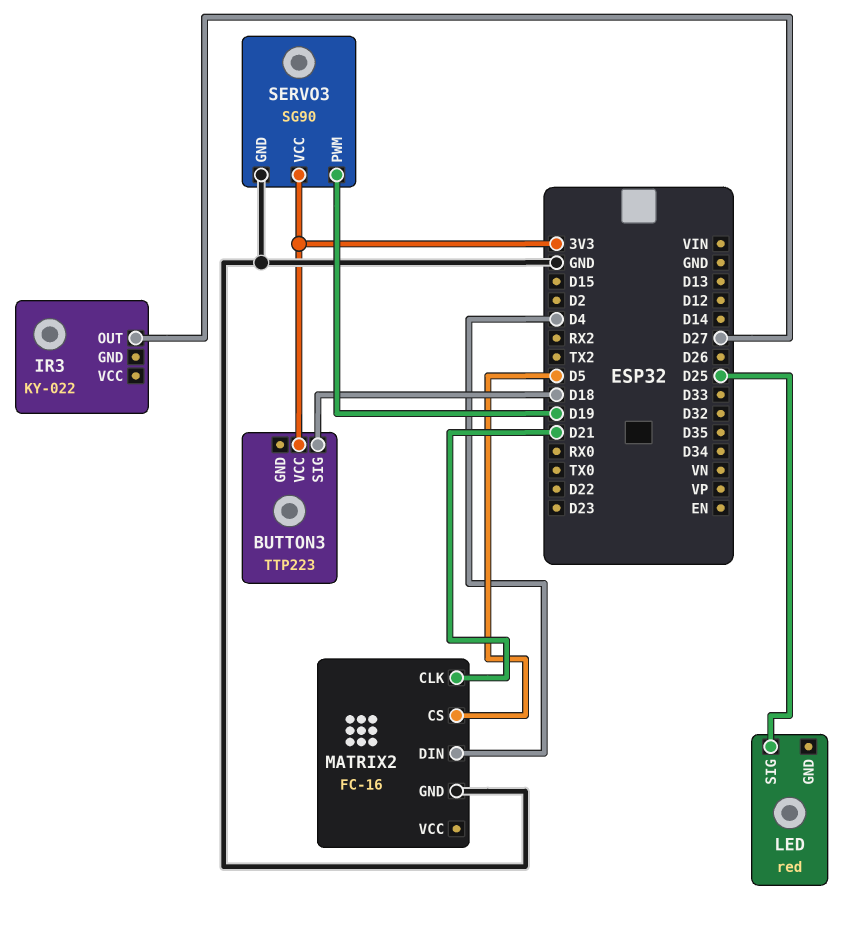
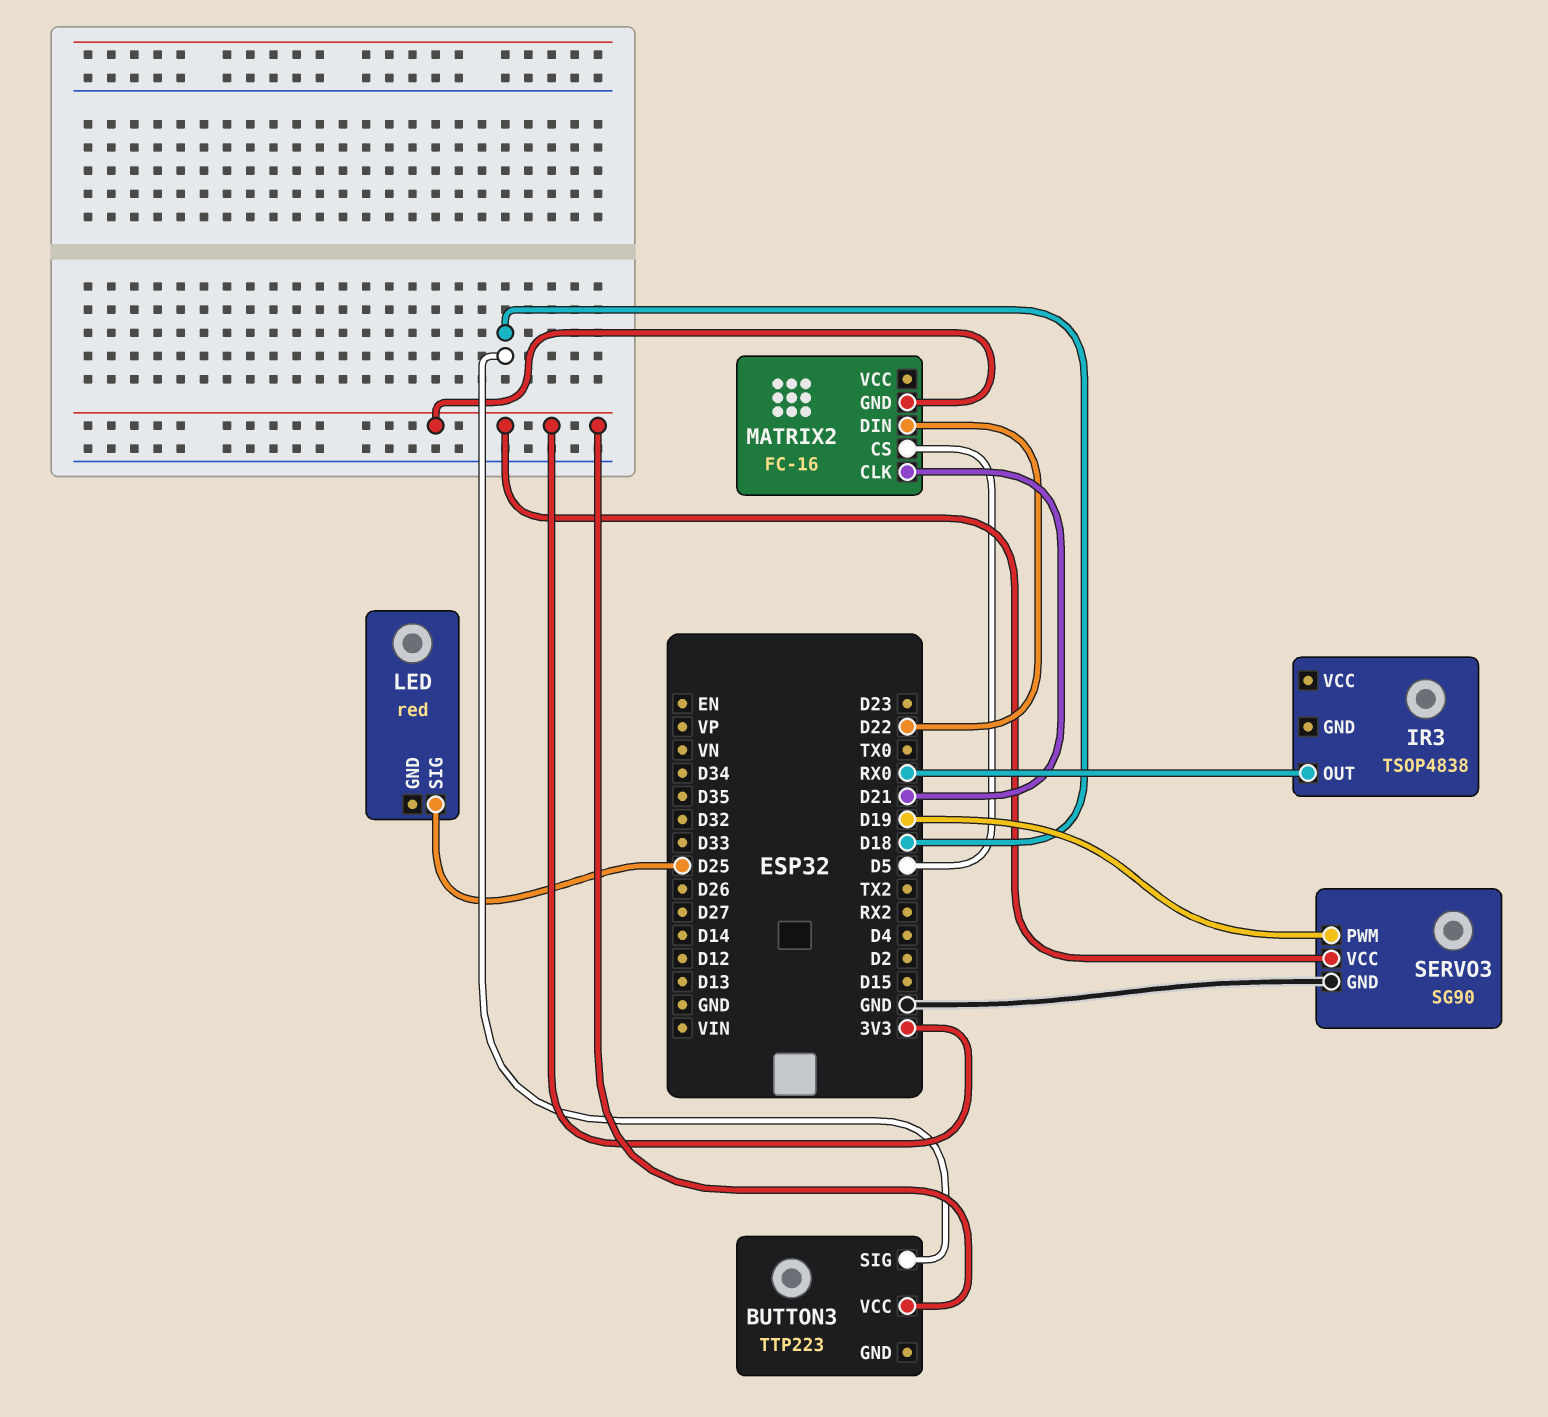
IR3: KY-022 -> TSOP4838
IR3 pin OUT: D27 -> RX0
MATRIX2 pin DIN: D4 -> D22
MATRIX2 pin GND: GND -> 3V3

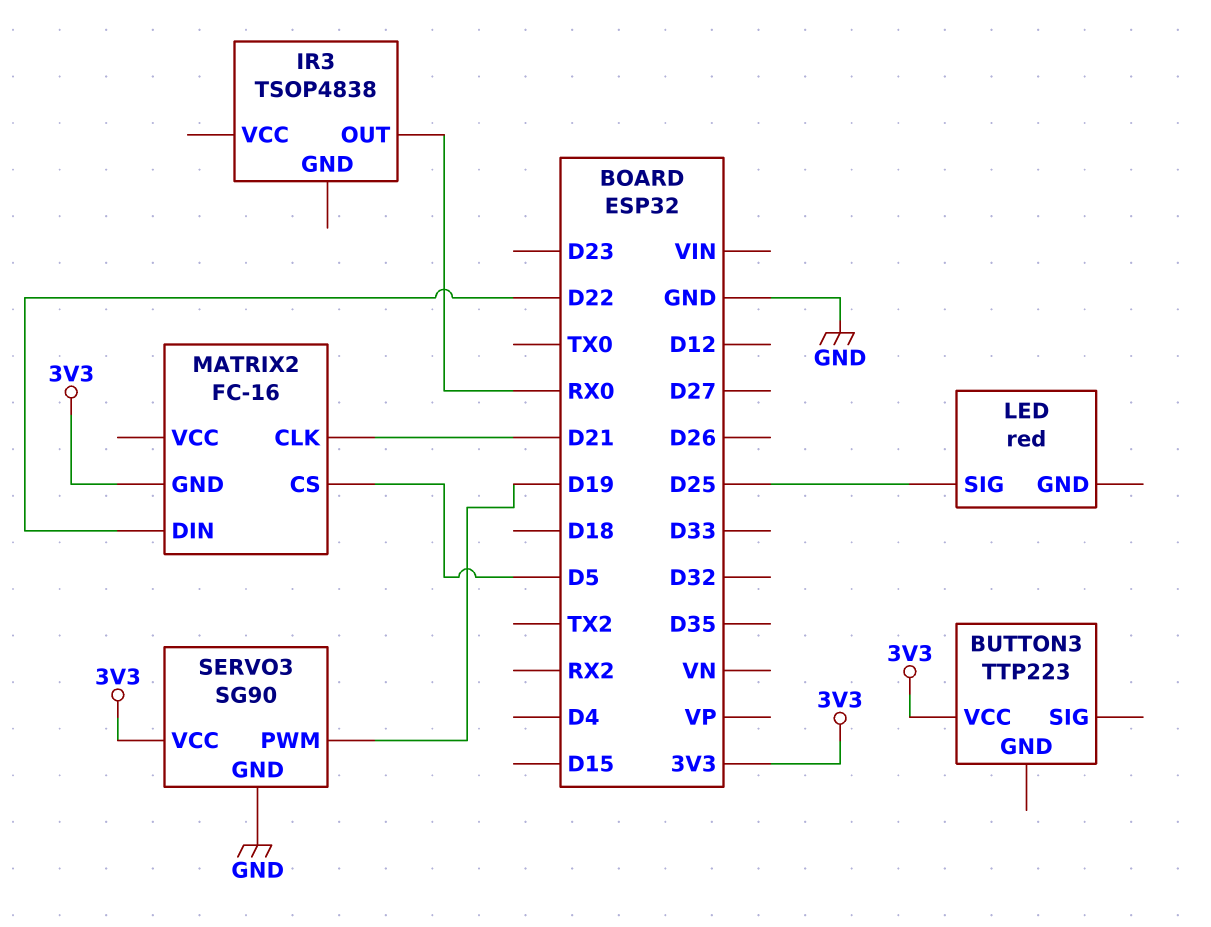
BUTTON3 pin SIG: D18 -> none

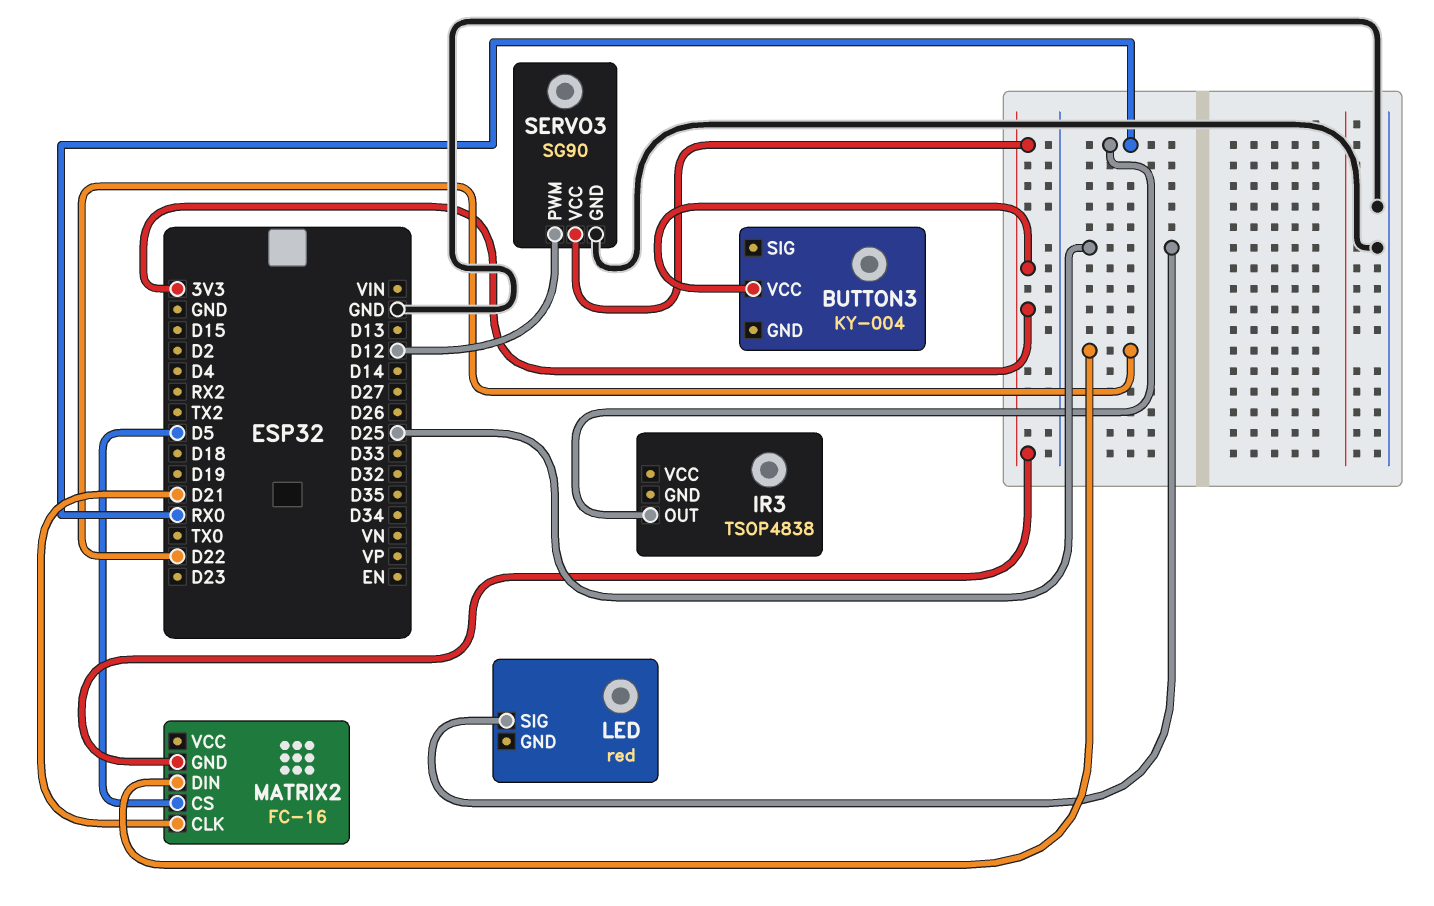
BUTTON3: TTP223 -> KY-004
SERVO3 pin PWM: D19 -> D12

